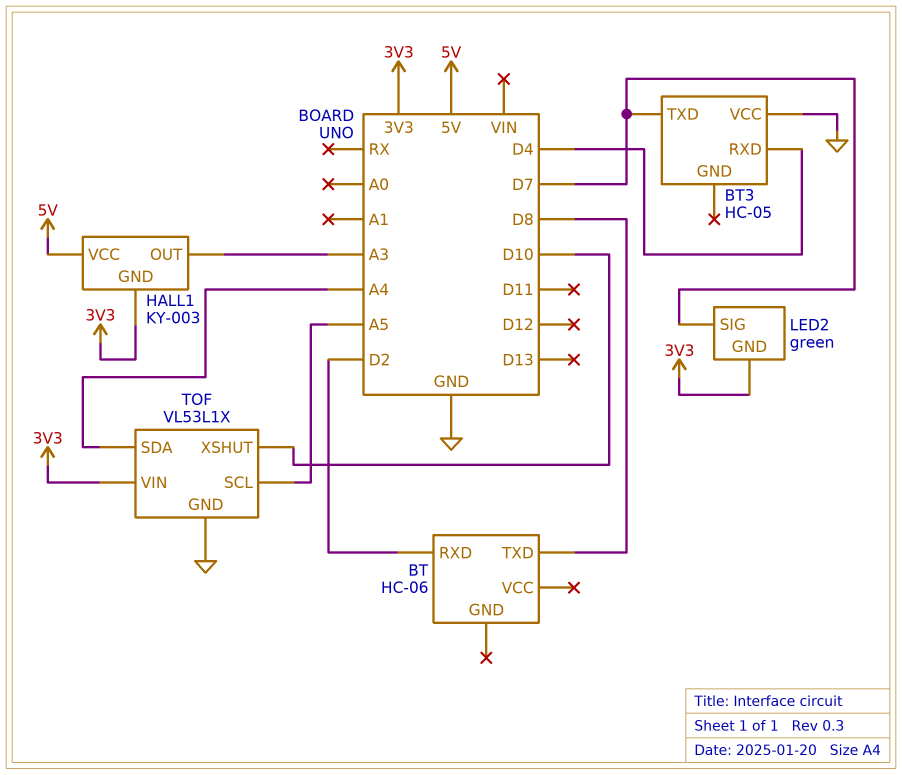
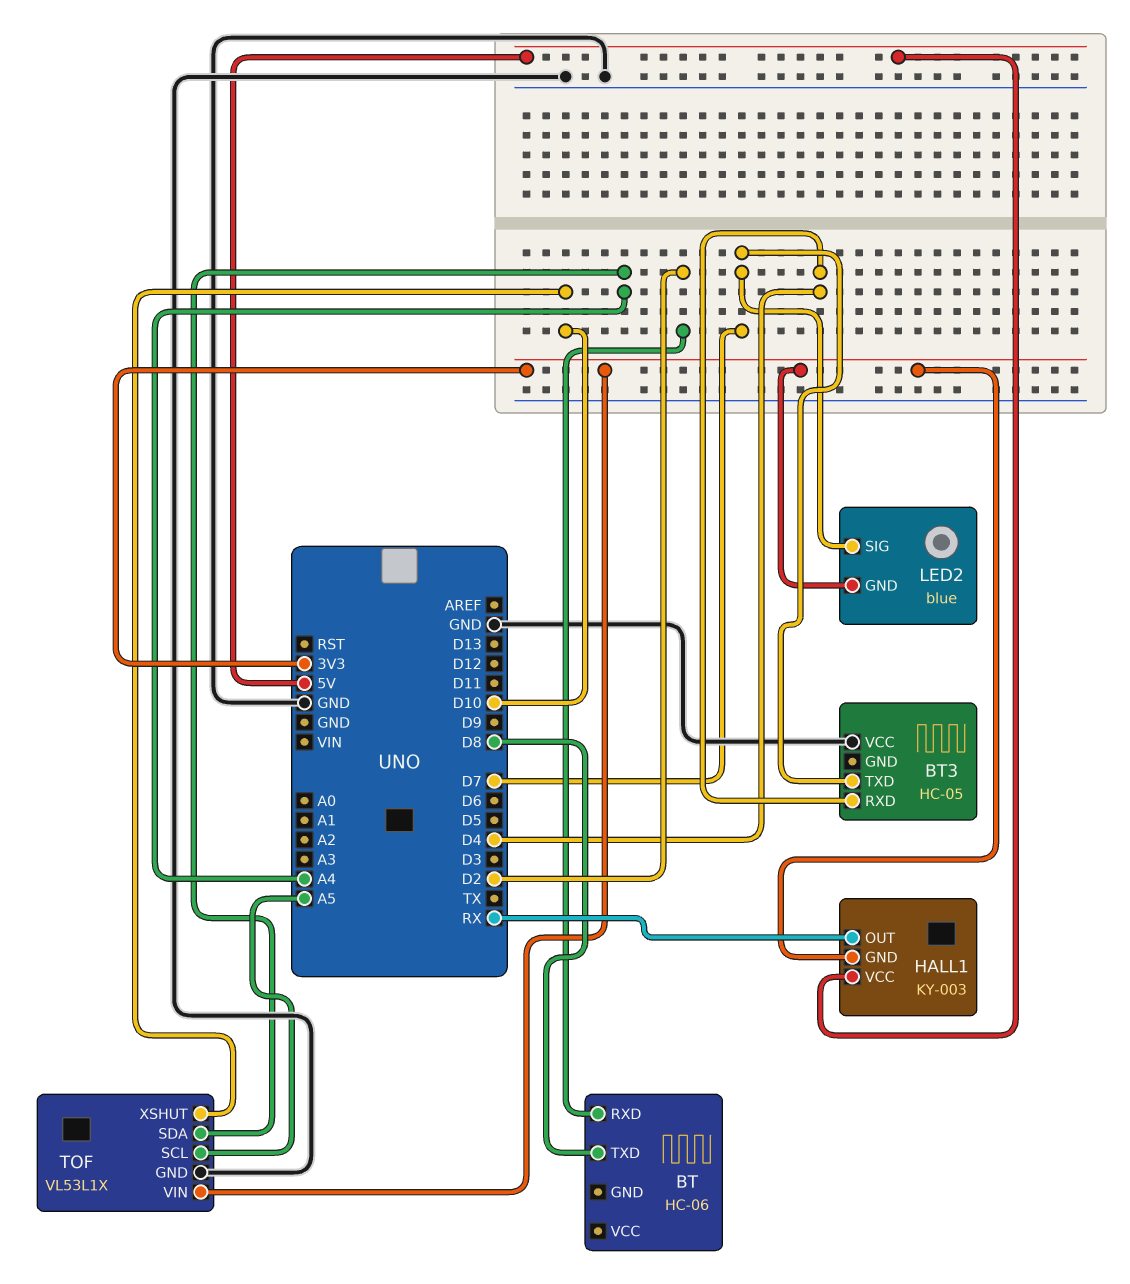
HALL1 pin OUT: A3 -> RX
LED2: green -> blue

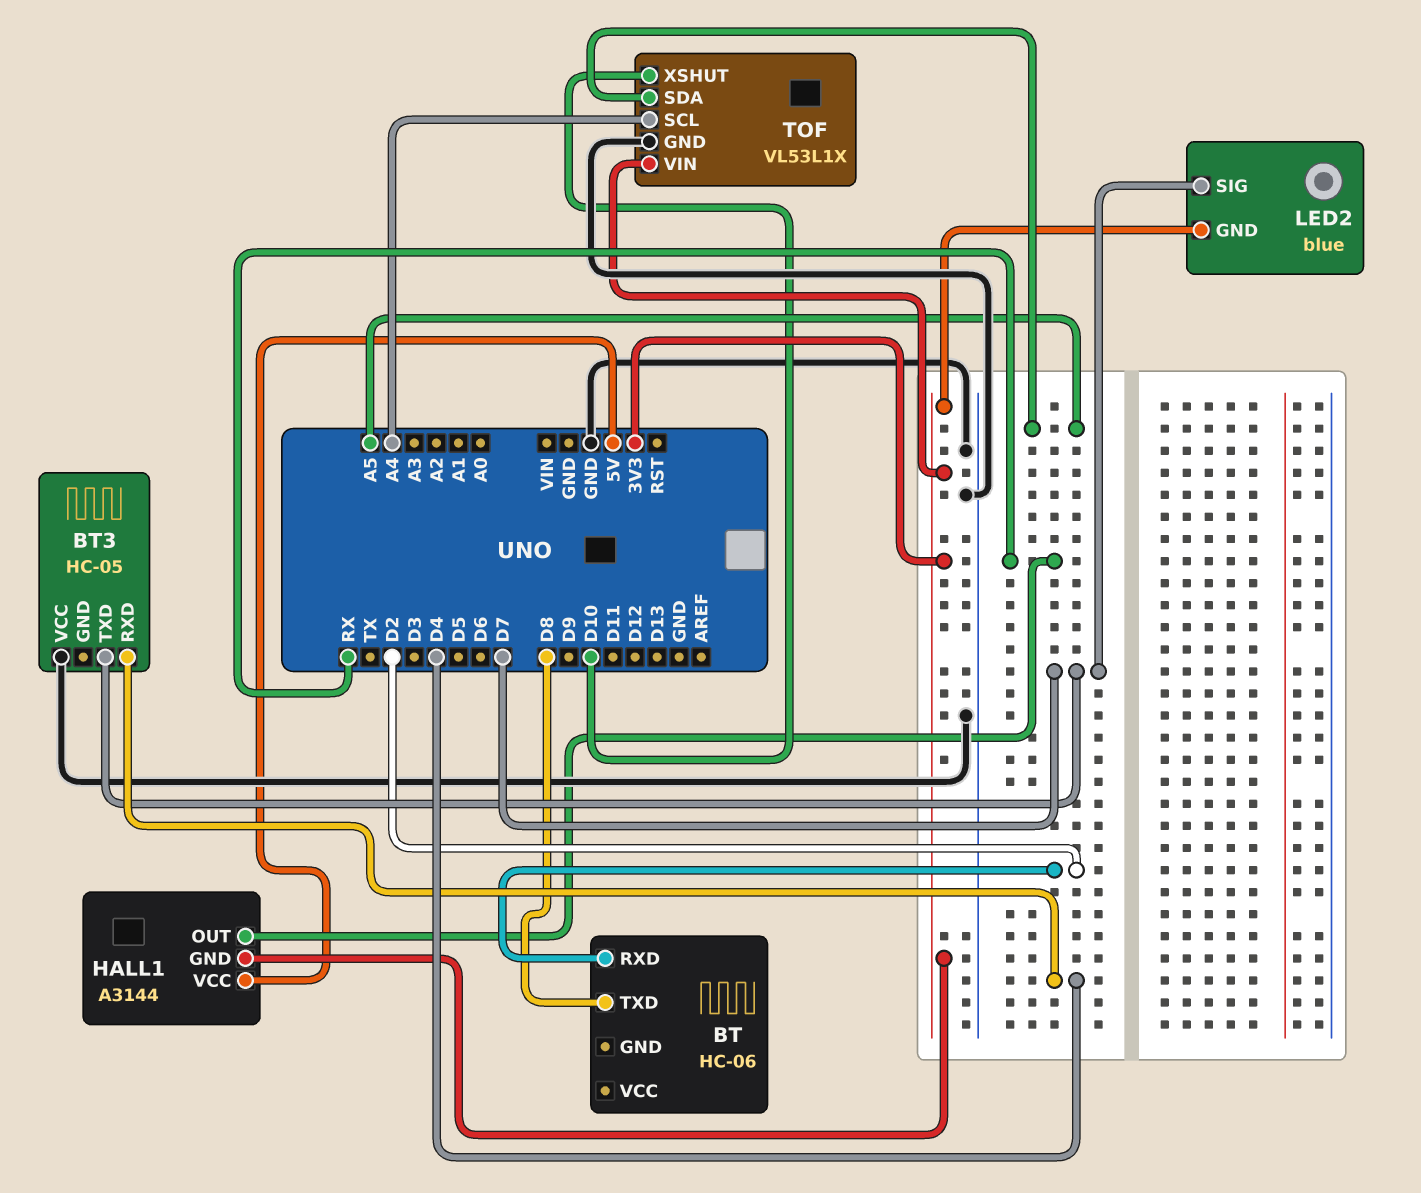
HALL1: KY-003 -> A3144
TOF pin SCL: A5 -> A4
TOF pin SDA: A4 -> A5

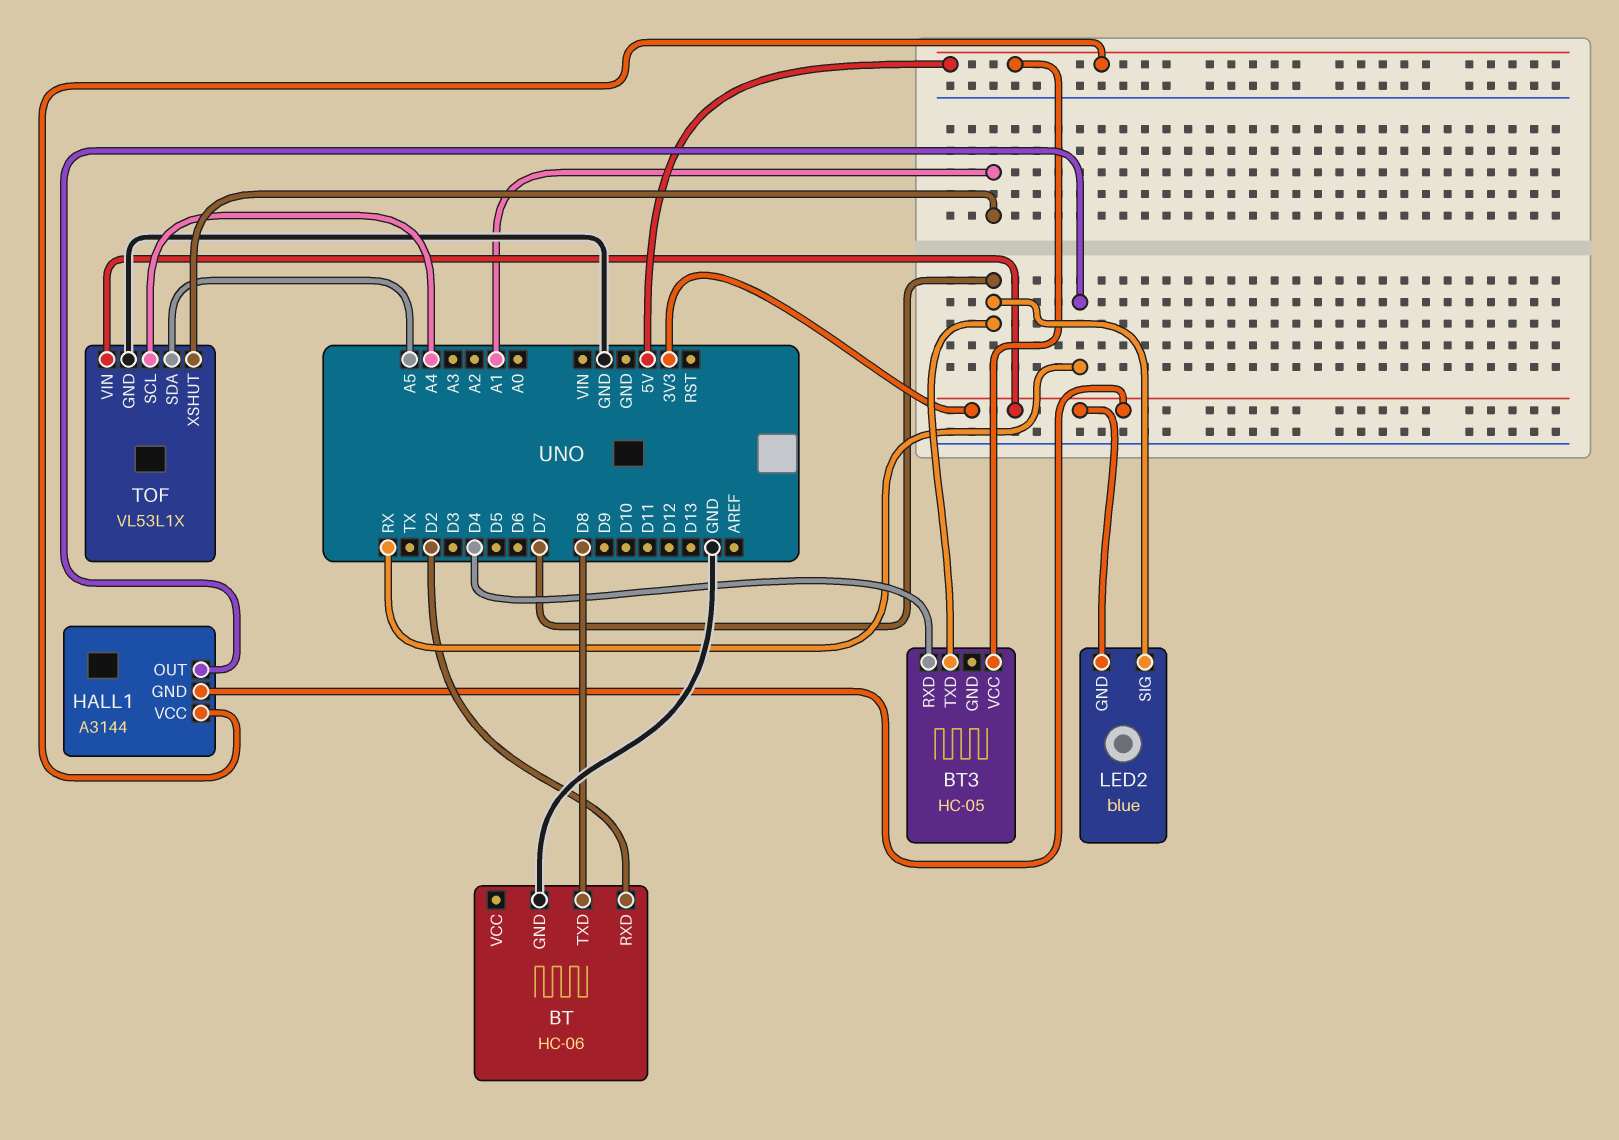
BT pin GND: none -> GND
BT3 pin VCC: GND -> 5V
TOF pin XSHUT: D10 -> A1

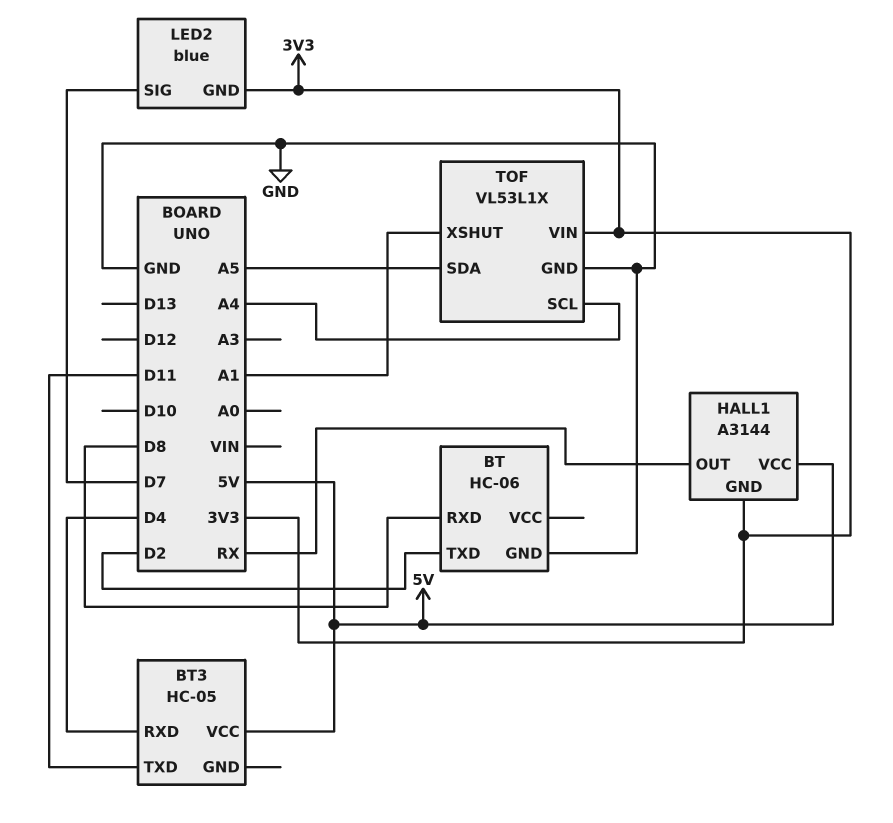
BT pin RXD: D2 -> D8
BT pin TXD: D8 -> D2
BT3 pin TXD: D7 -> D11

